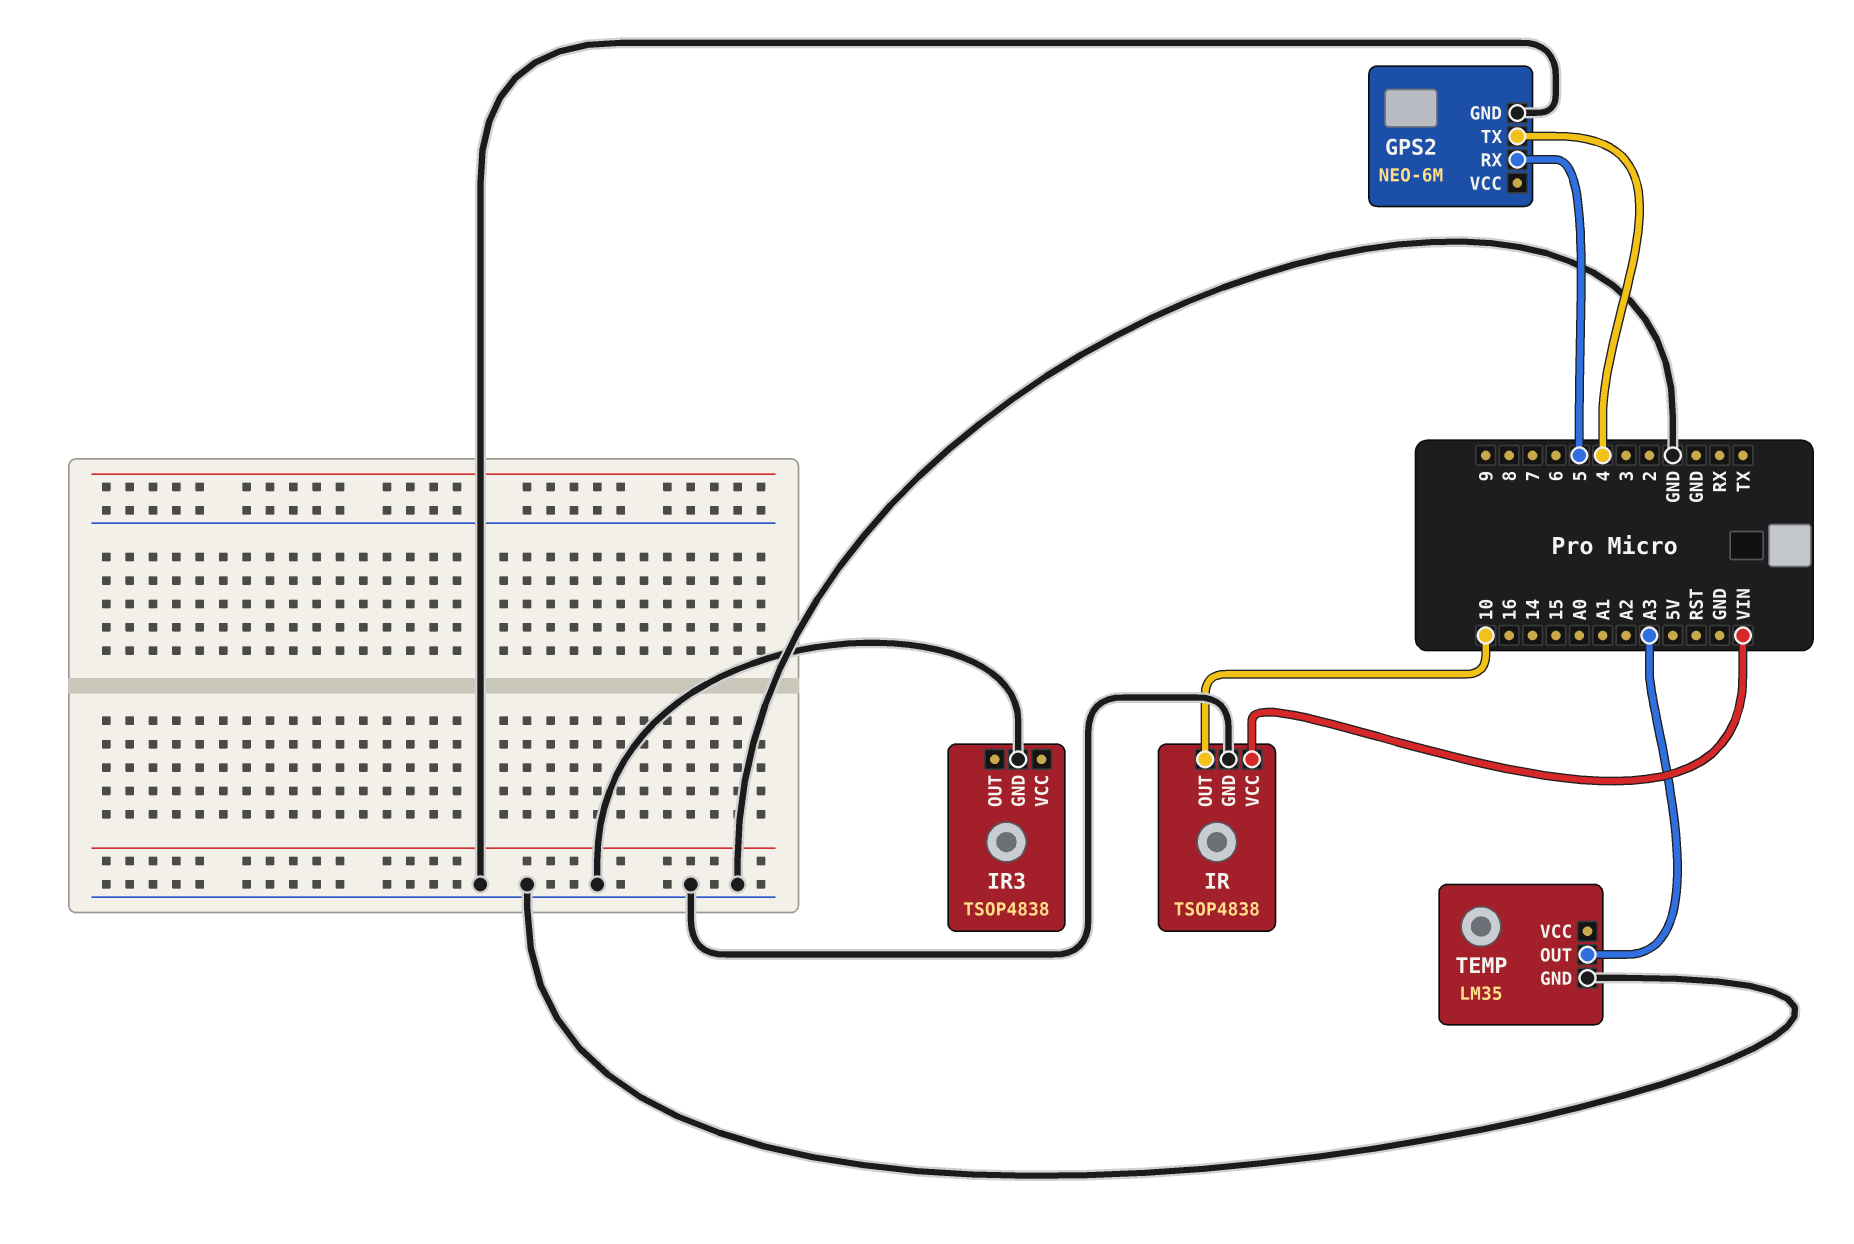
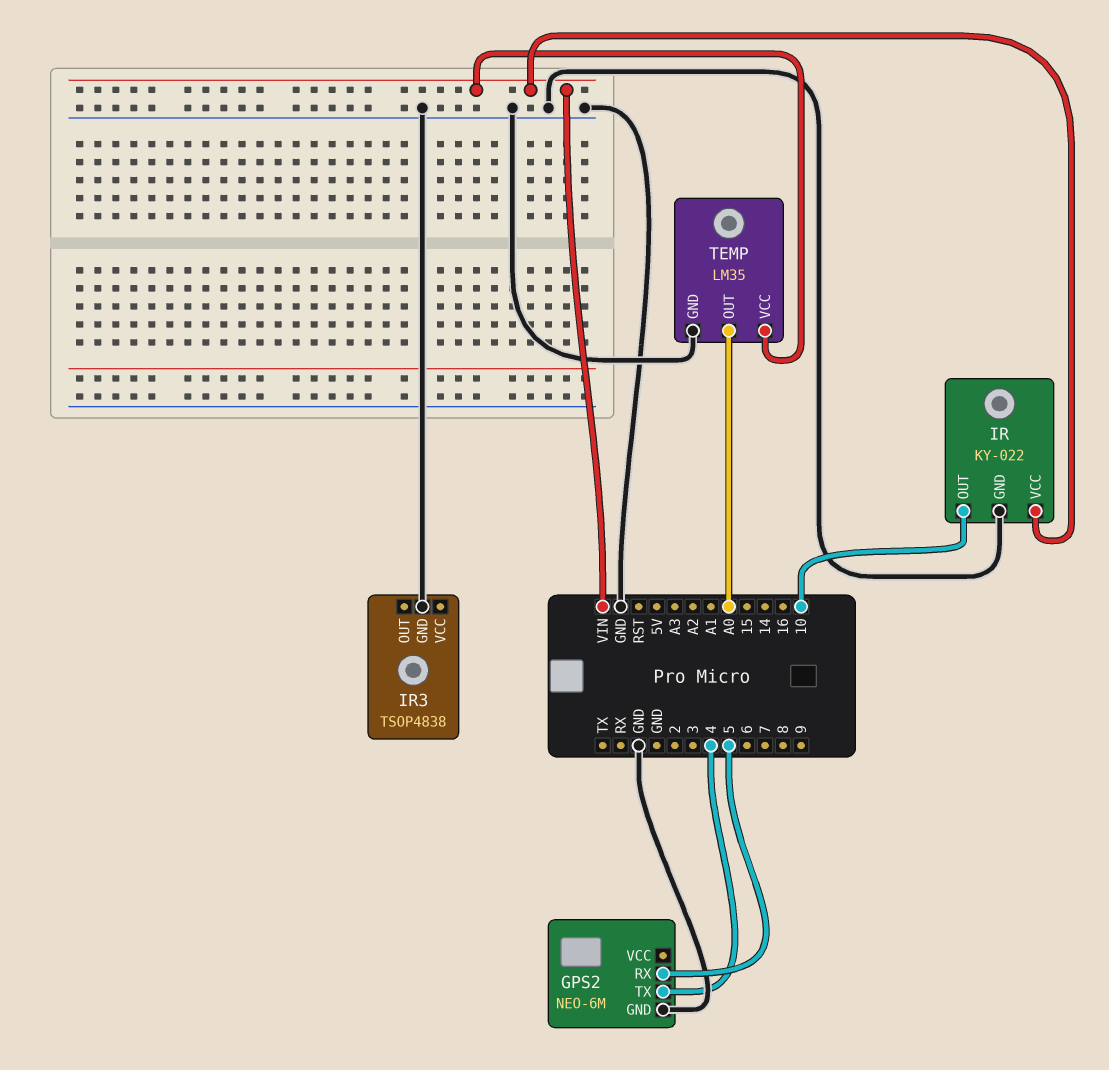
IR: TSOP4838 -> KY-022
TEMP pin OUT: A3 -> A0
TEMP pin VCC: none -> VIN

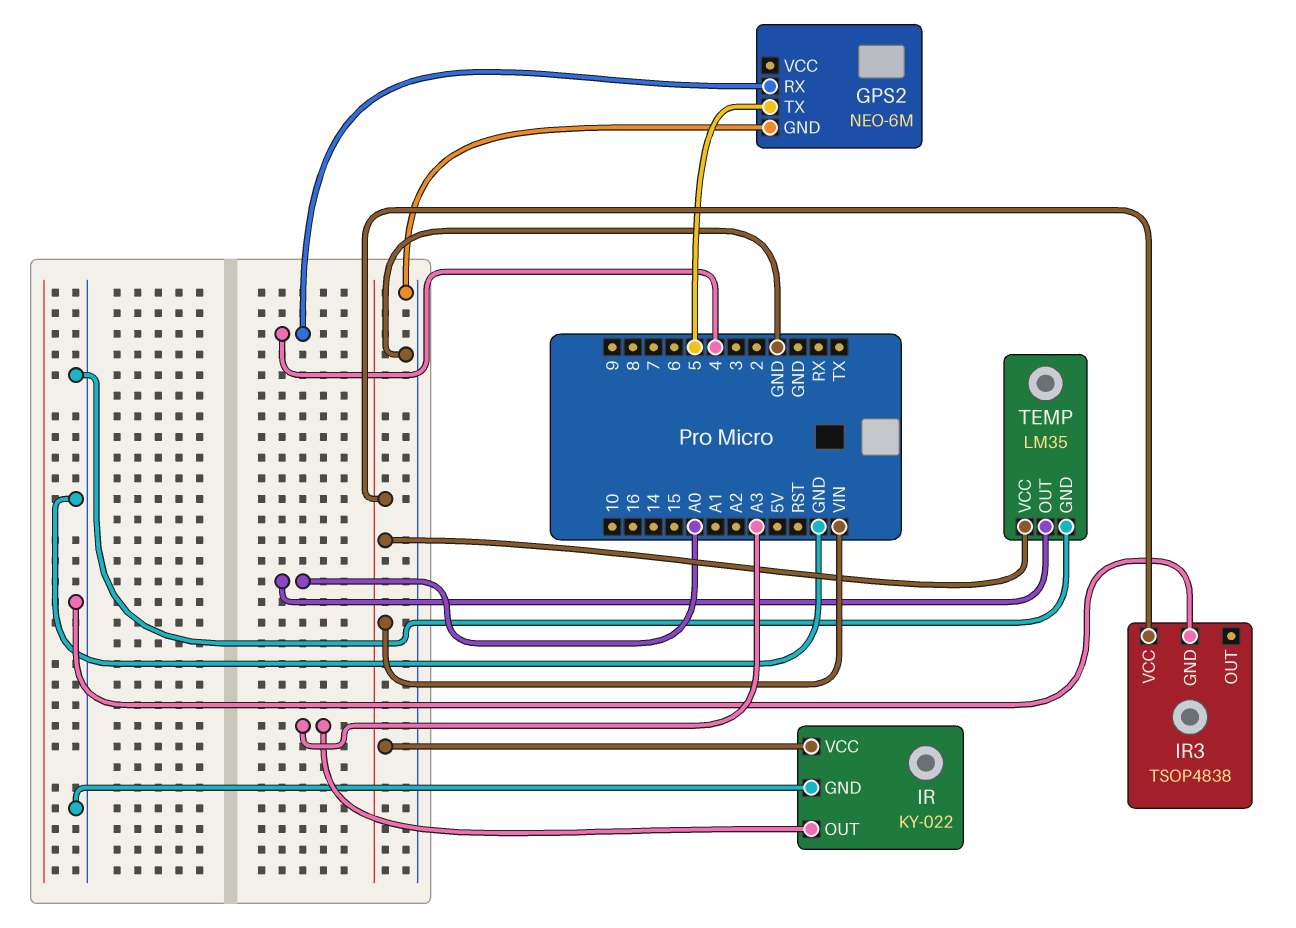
GPS2 pin RX: 5 -> 4
GPS2 pin TX: 4 -> 5
IR pin OUT: 10 -> A3
IR3 pin VCC: none -> VIN

